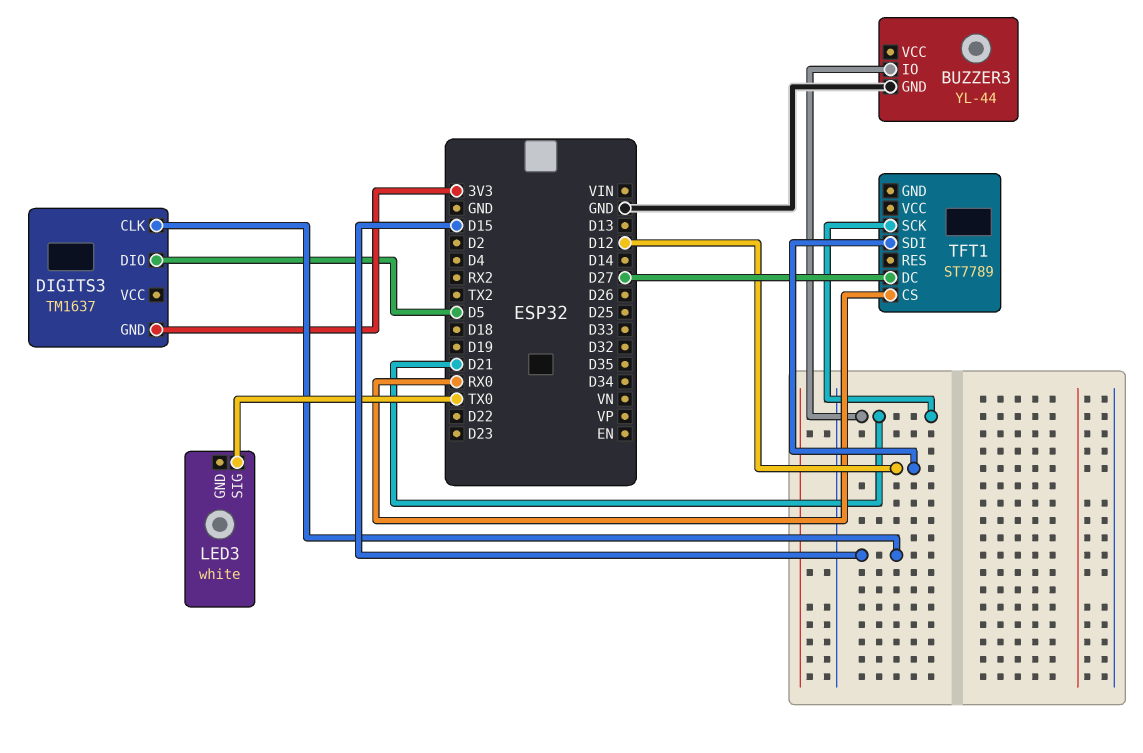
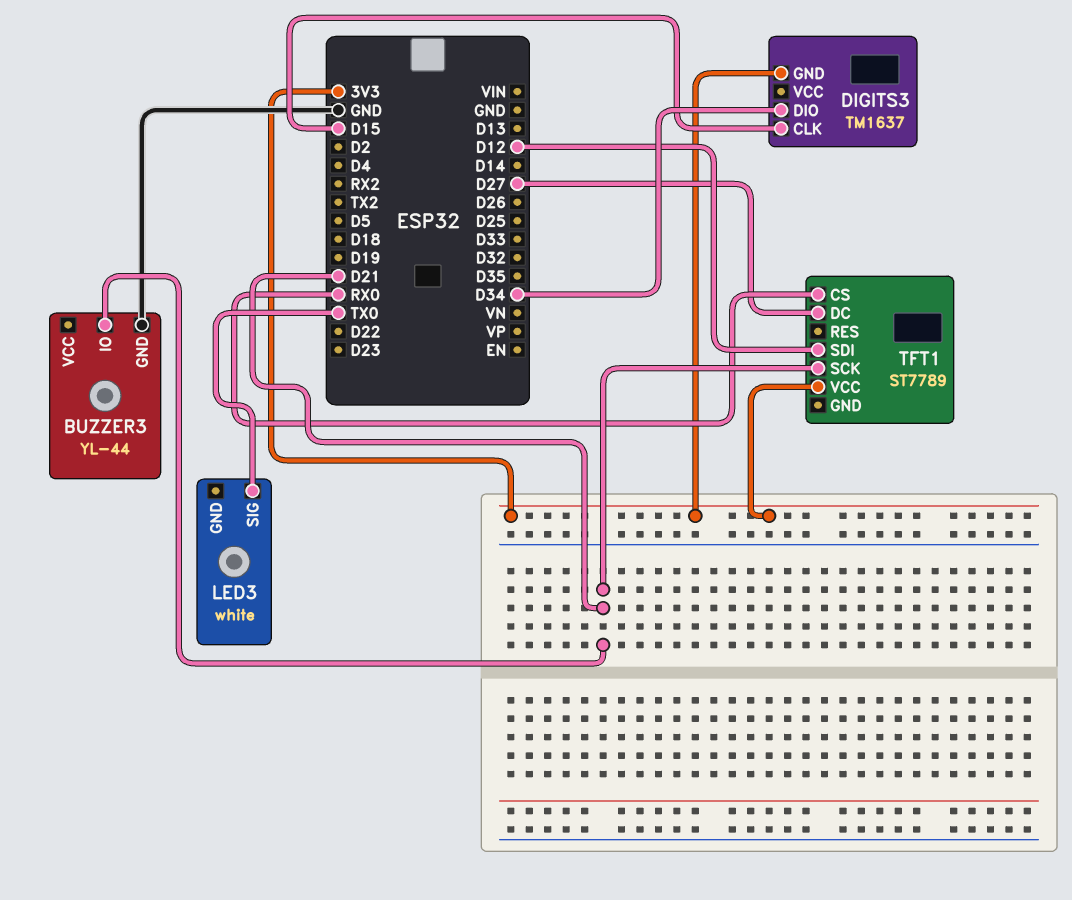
DIGITS3 pin DIO: D5 -> D34
TFT1 pin VCC: none -> 3V3

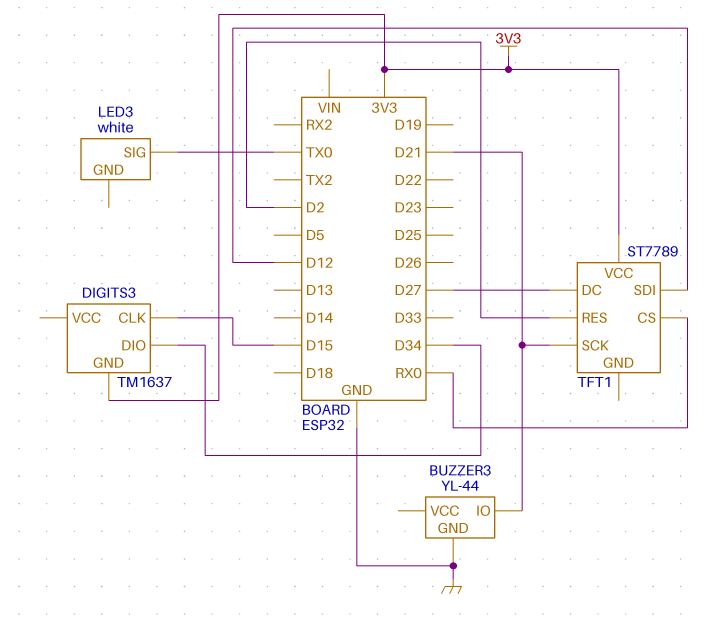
TFT1 pin RES: none -> D2

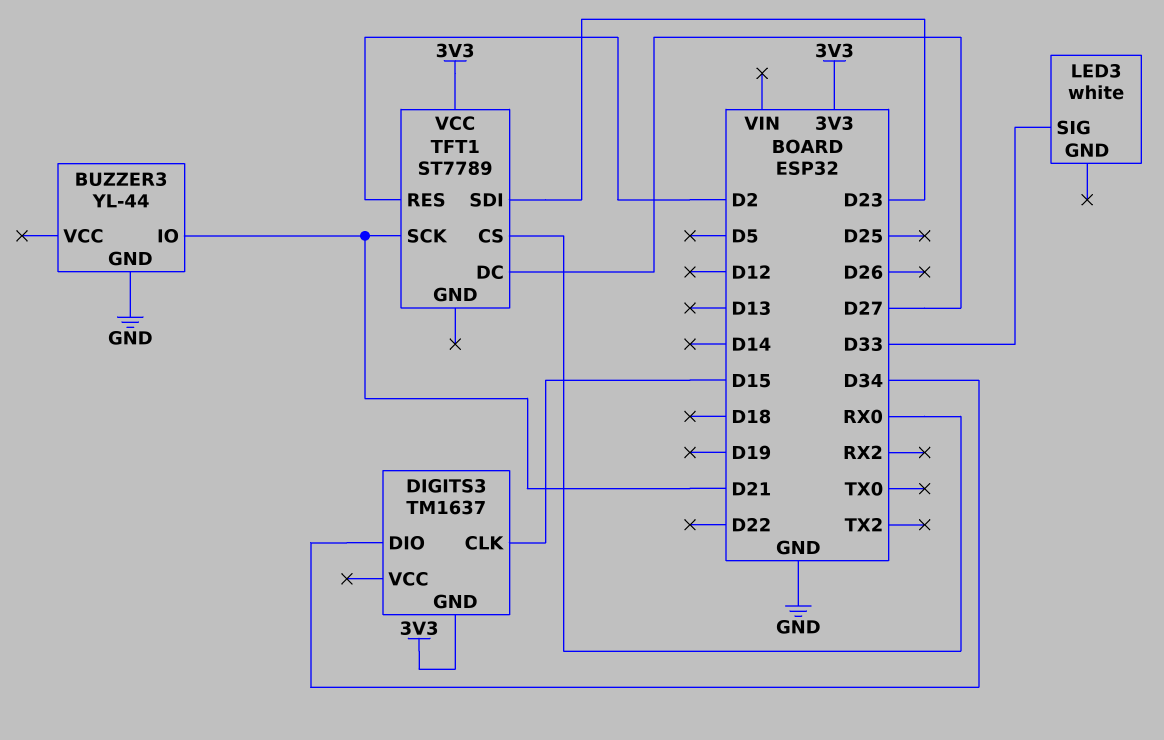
LED3 pin SIG: TX0 -> D33
TFT1 pin SDI: D12 -> D23

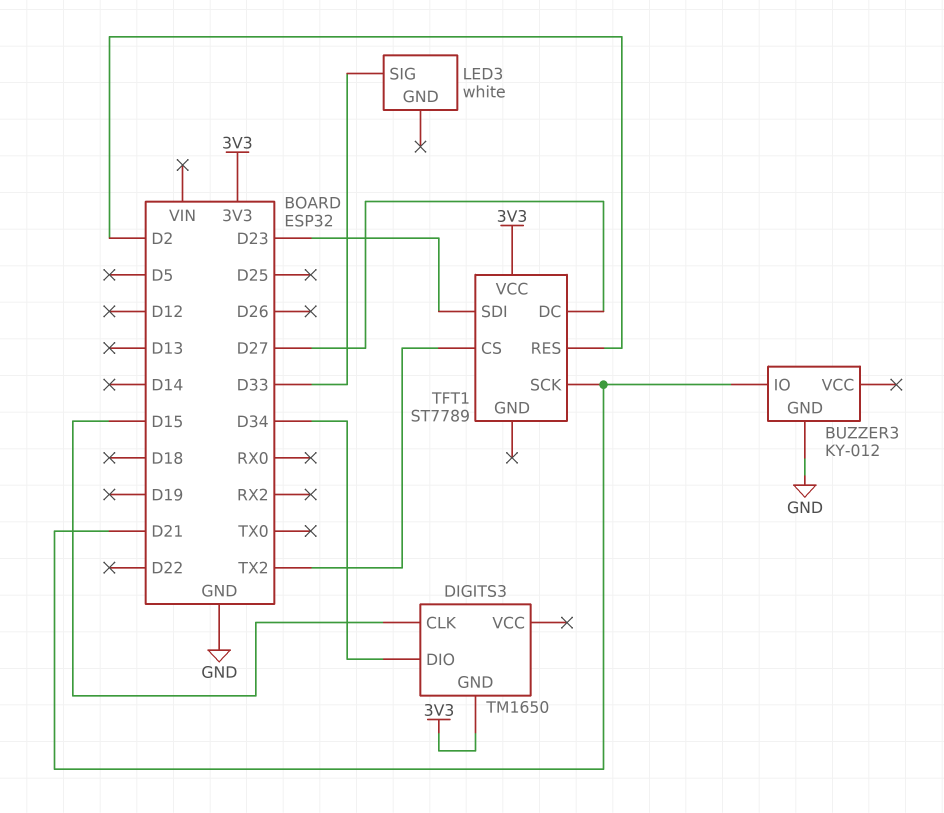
BUZZER3: YL-44 -> KY-012
DIGITS3: TM1637 -> TM1650
TFT1 pin CS: RX0 -> TX2

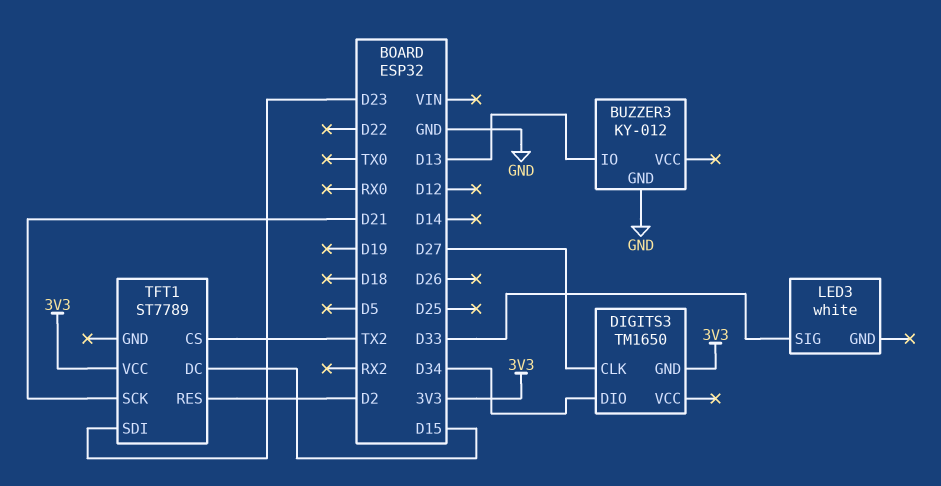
BUZZER3 pin IO: D21 -> D13
DIGITS3 pin CLK: D15 -> D27
TFT1 pin DC: D27 -> D15

